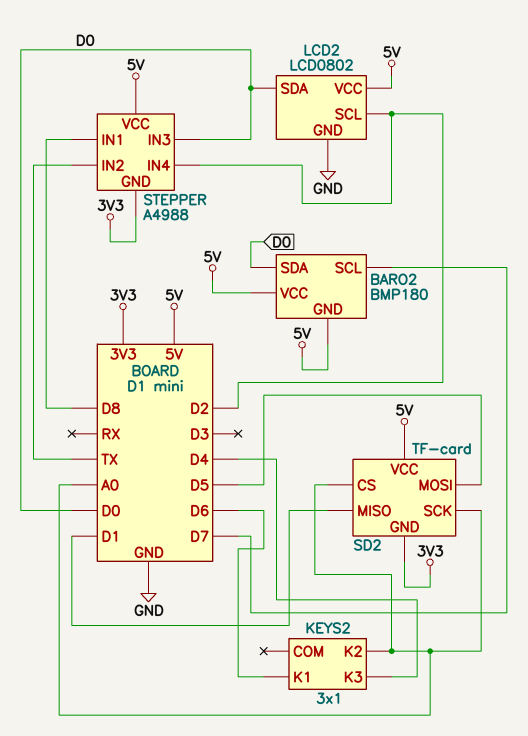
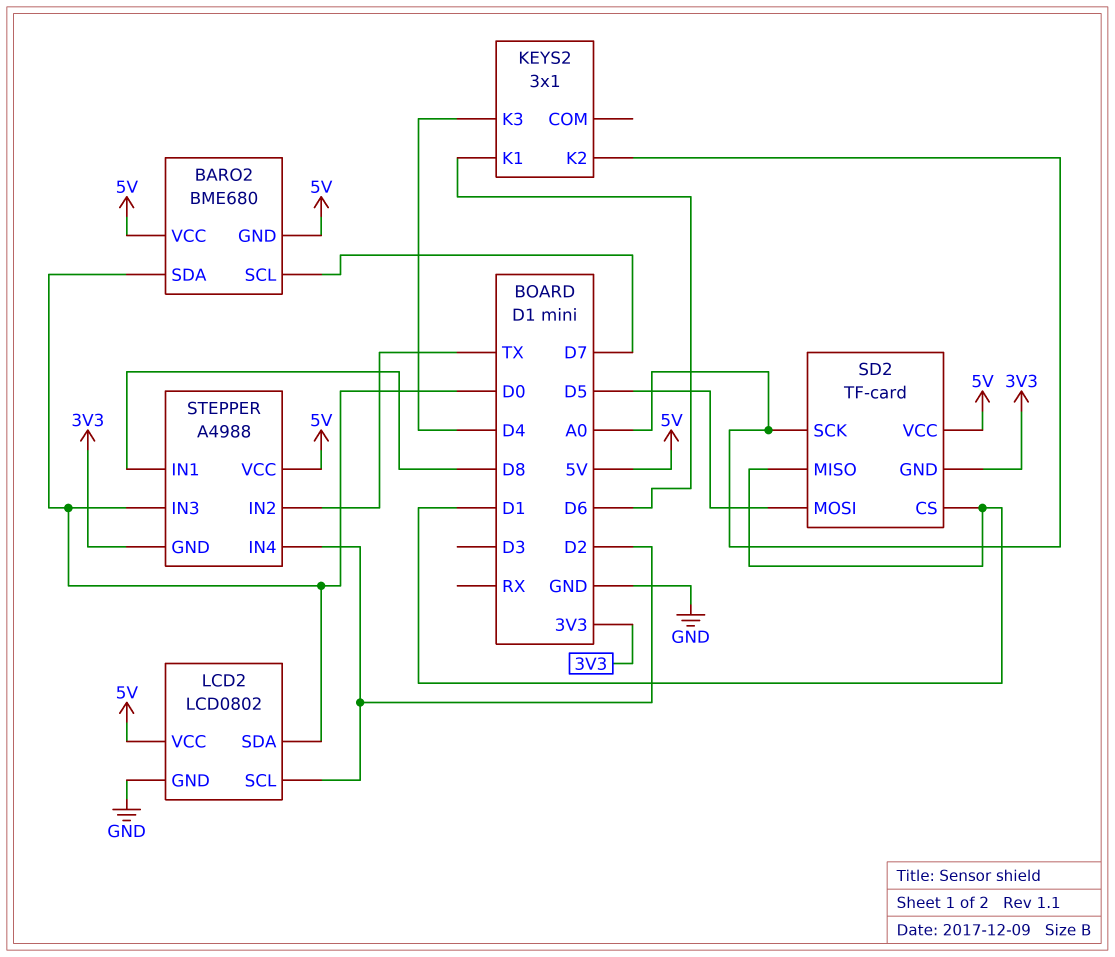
BARO2: BMP180 -> BME680
SD2 pin CS: A0 -> D1

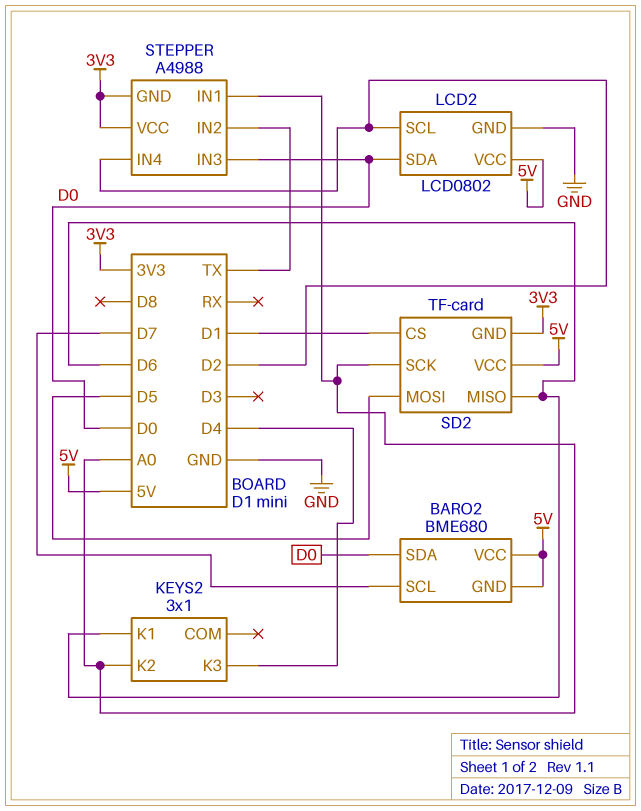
SD2 pin MISO: D1 -> D6
STEPPER pin IN1: D8 -> A0
STEPPER pin VCC: 5V -> 3V3

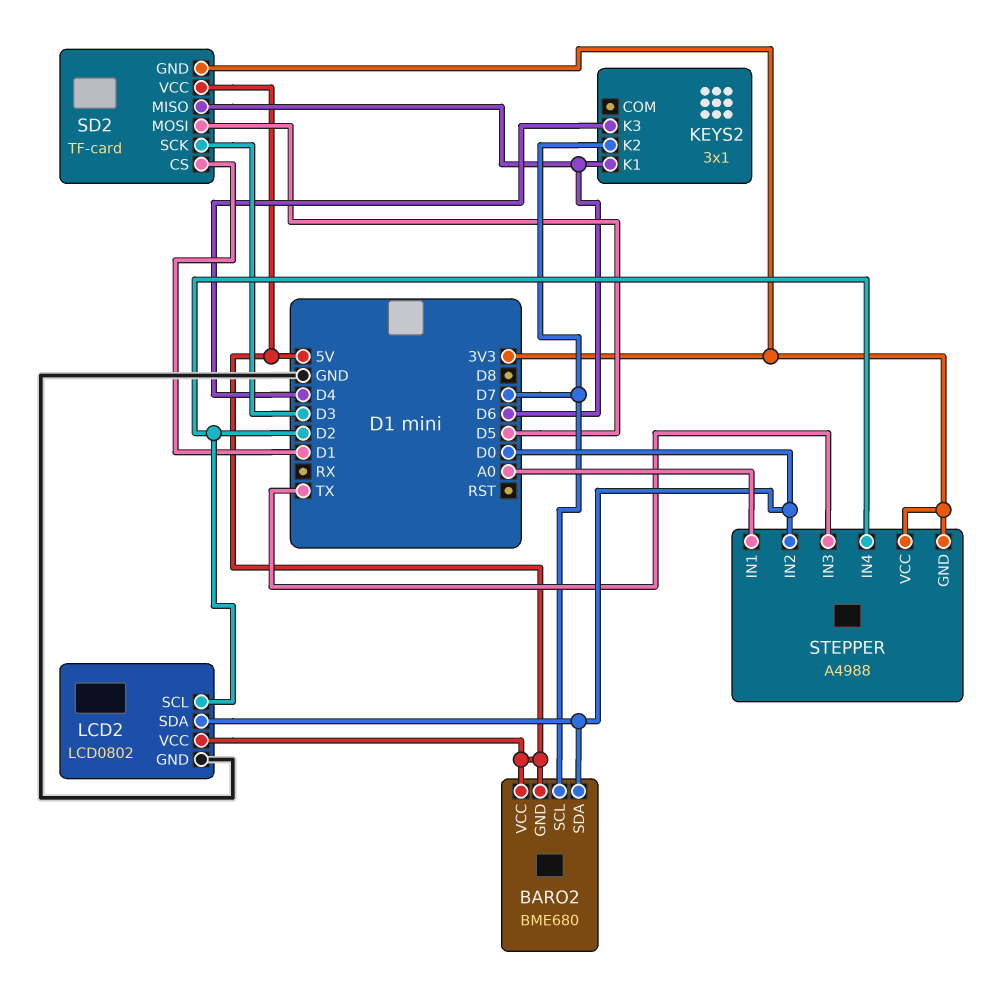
KEYS2 pin K2: A0 -> D7
SD2 pin SCK: A0 -> D3
STEPPER pin IN2: TX -> D0
STEPPER pin IN3: D0 -> TX

